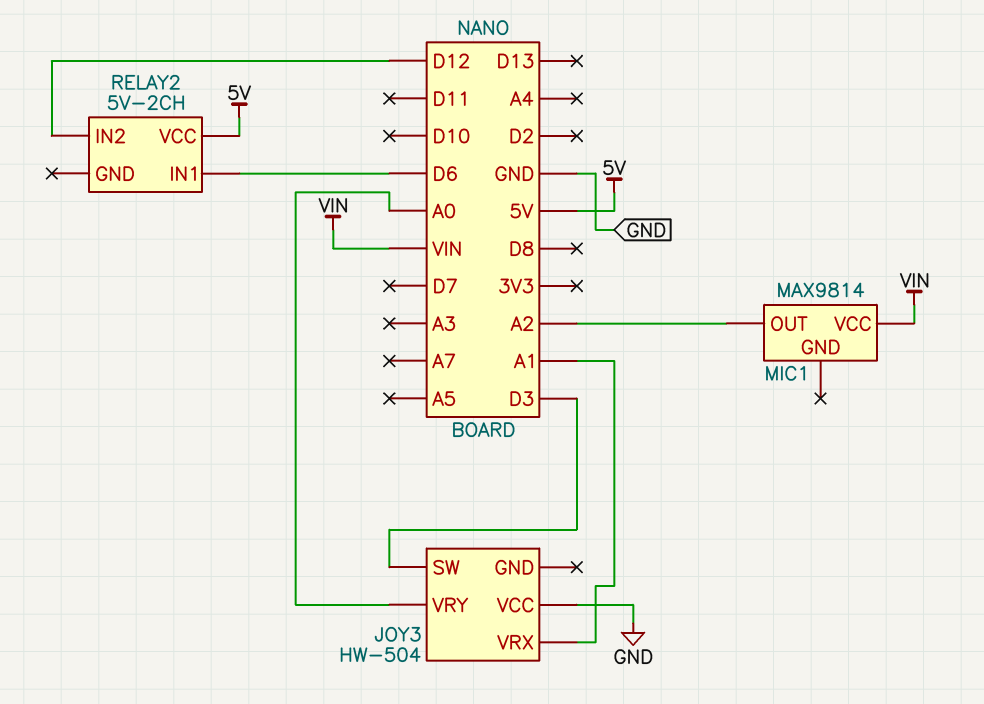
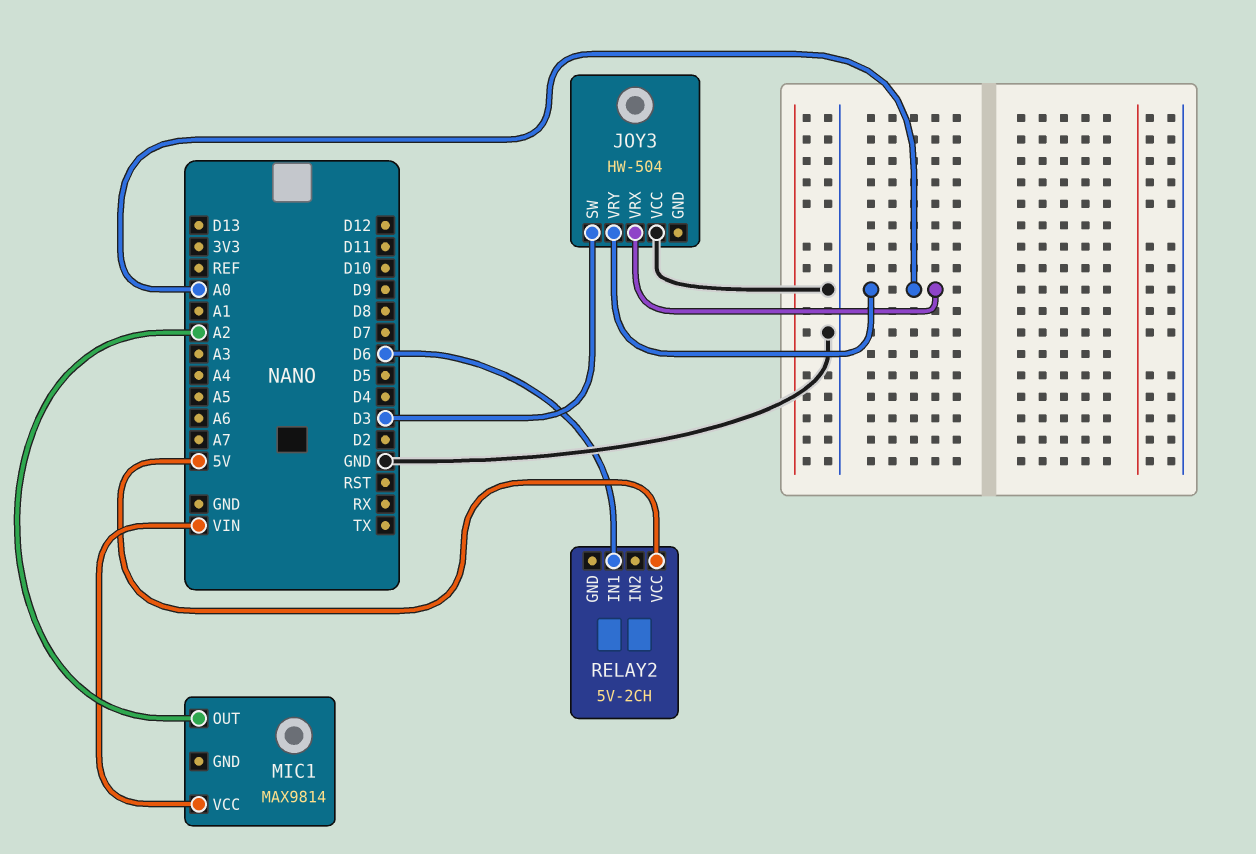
JOY3 pin VRX: A1 -> A0
RELAY2 pin IN2: D12 -> none

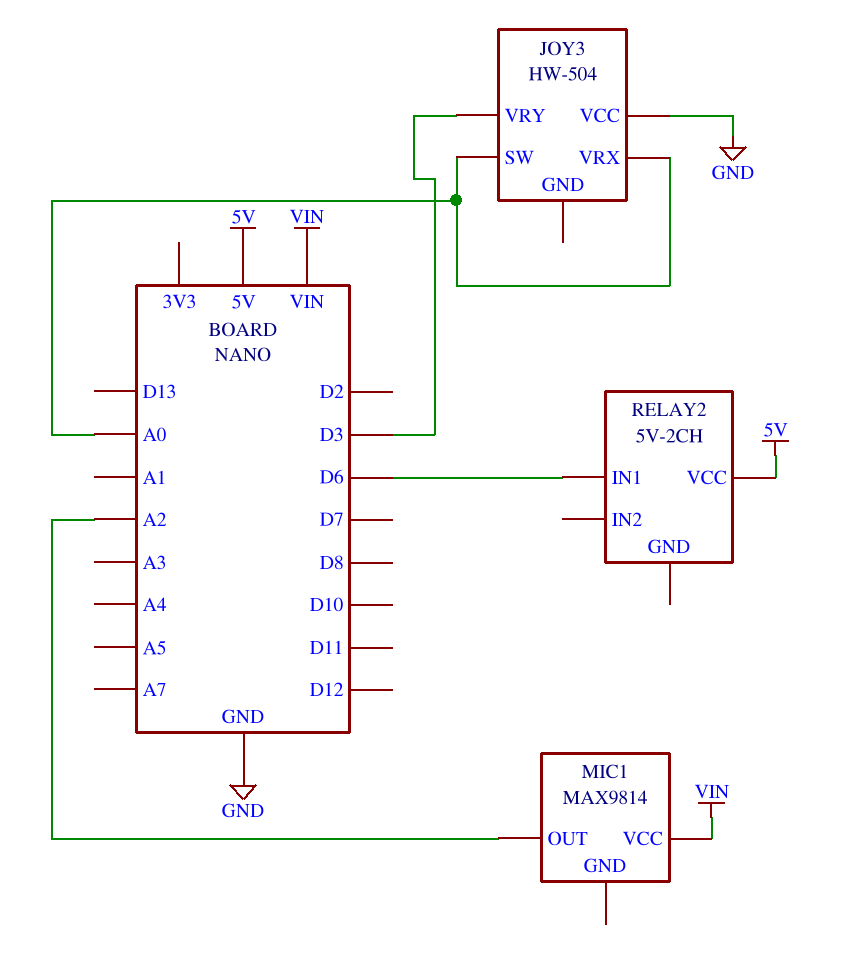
JOY3 pin SW: D3 -> A0
JOY3 pin VRY: A0 -> D3

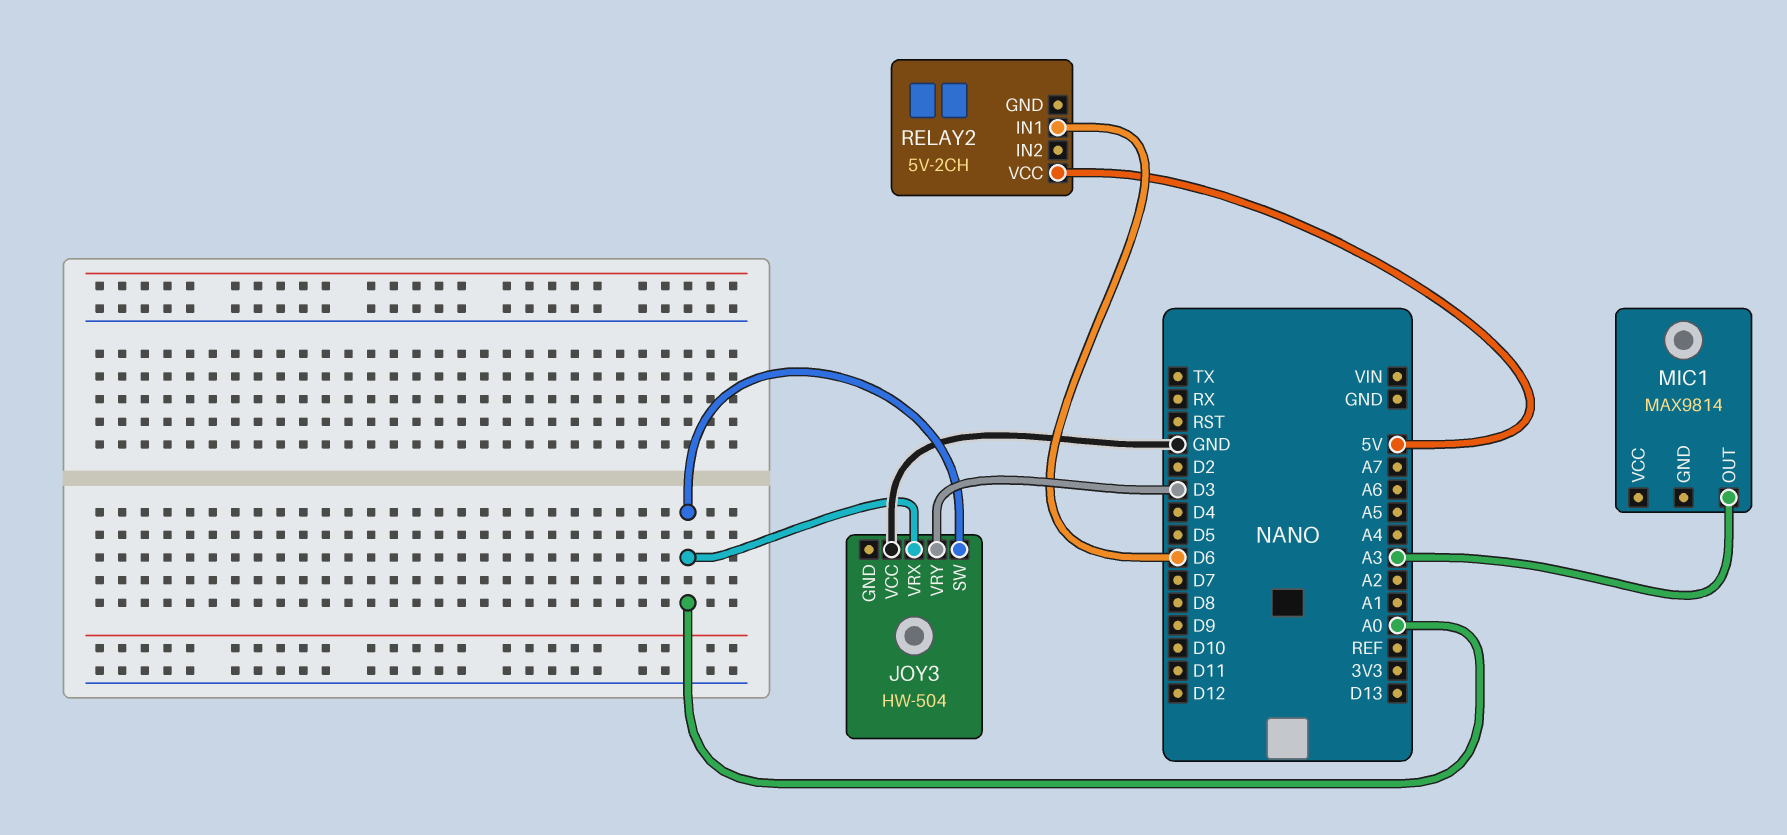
MIC1 pin OUT: A2 -> A3
MIC1 pin VCC: VIN -> none

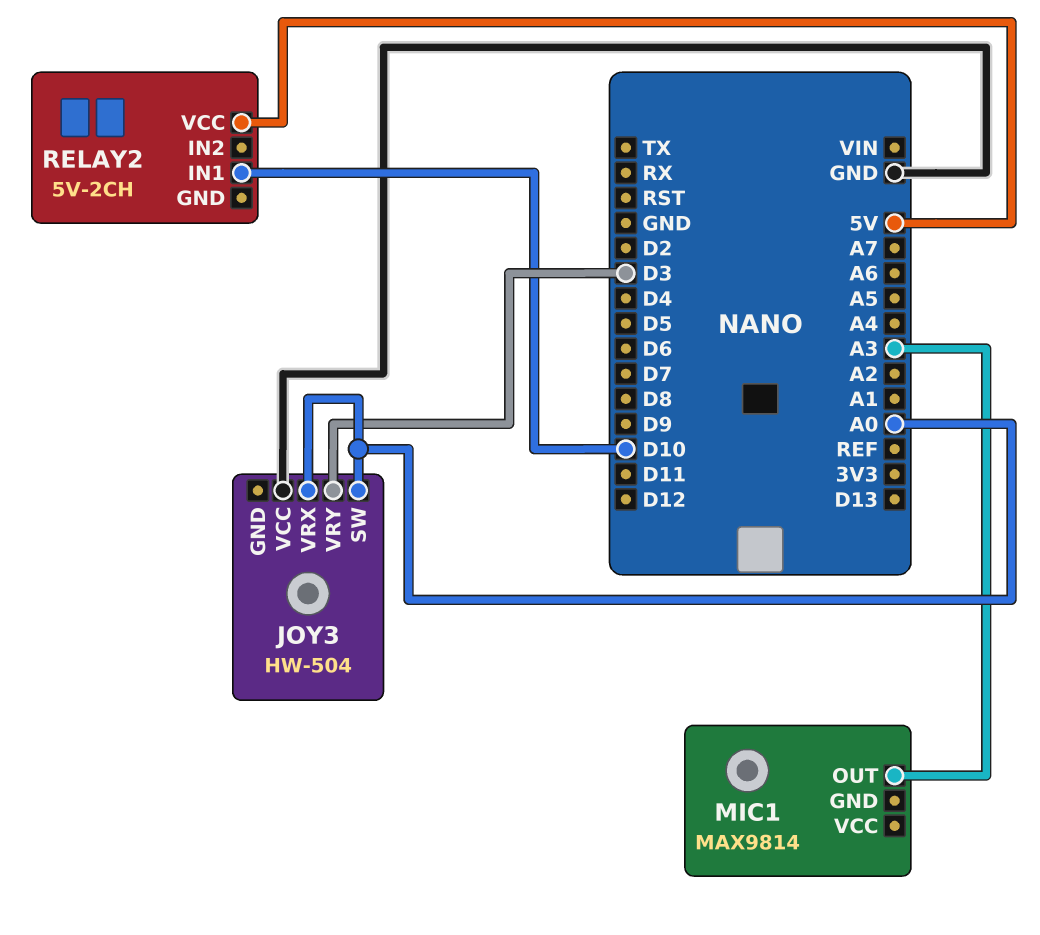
RELAY2 pin IN1: D6 -> D10

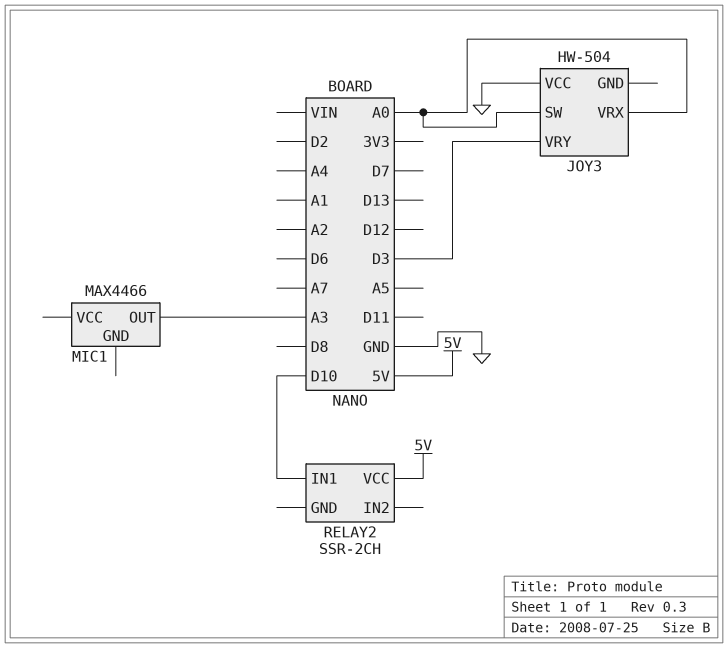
MIC1: MAX9814 -> MAX4466
RELAY2: 5V-2CH -> SSR-2CH

